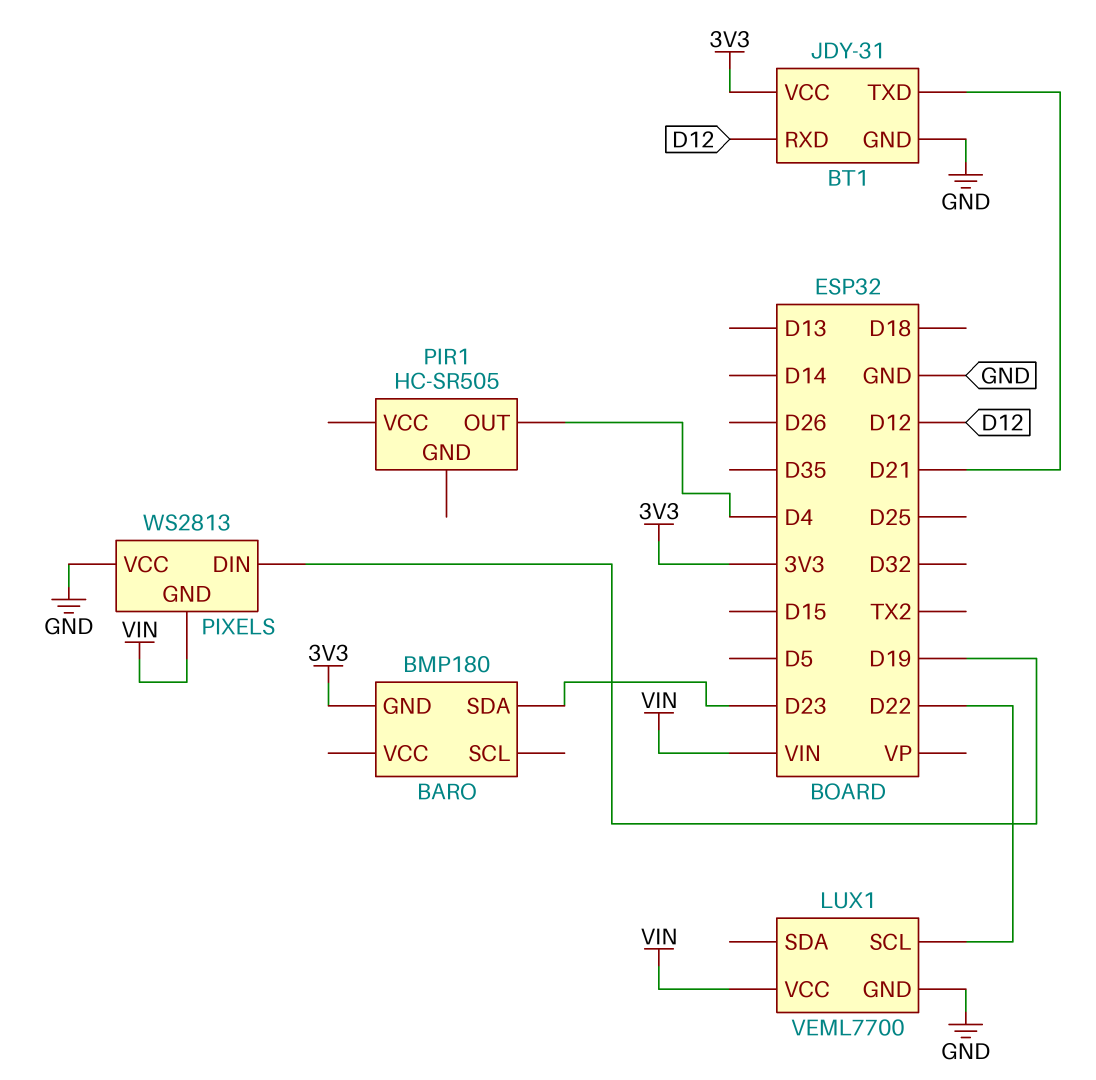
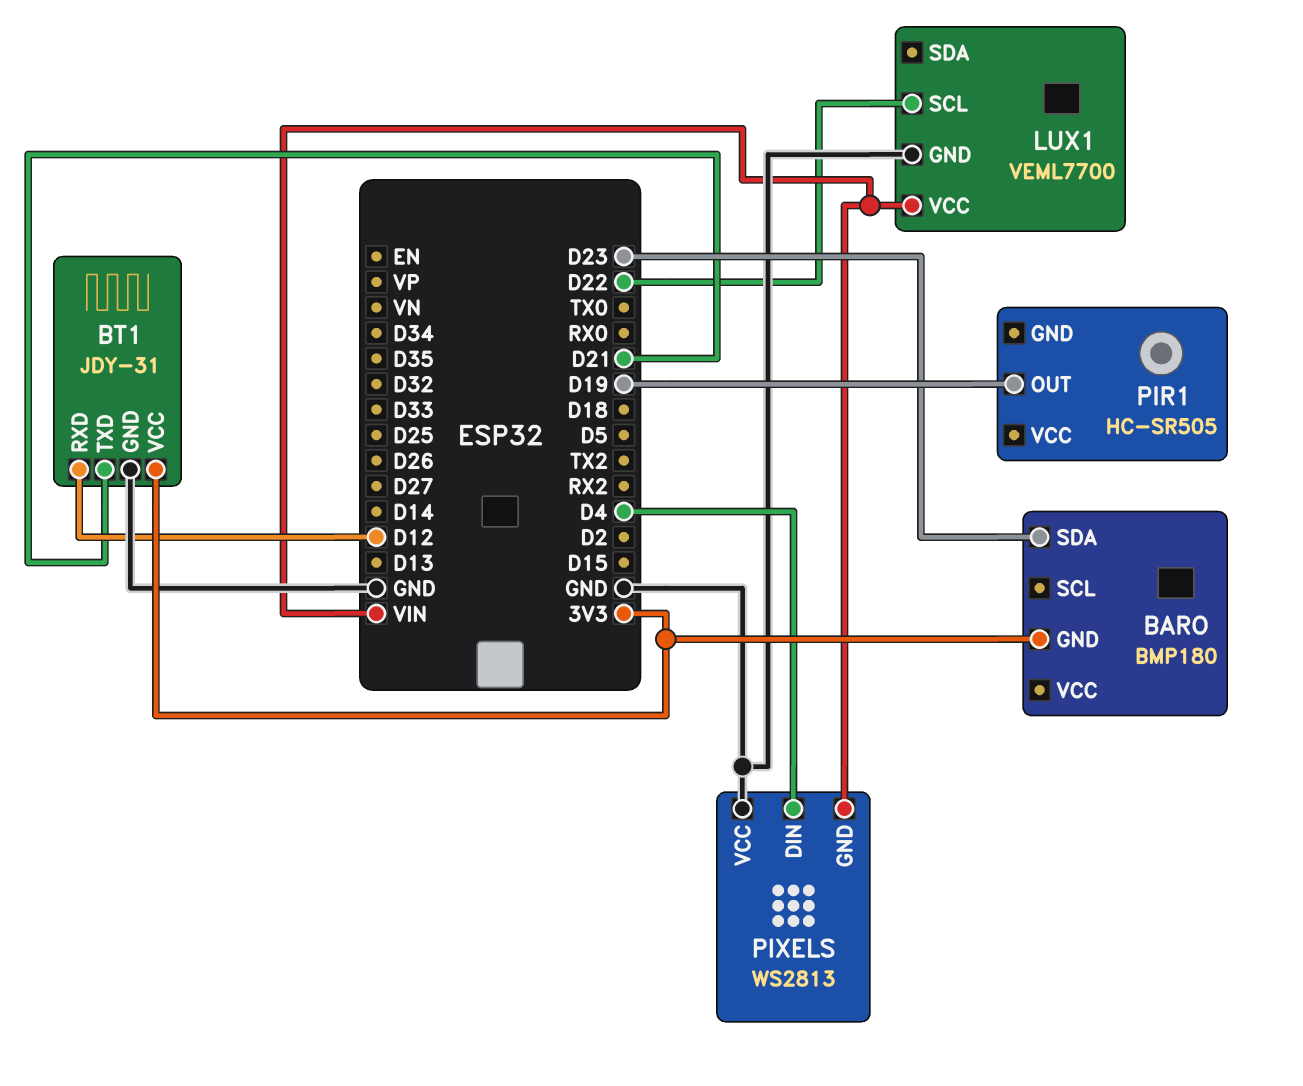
PIR1 pin OUT: D4 -> D19
PIXELS pin DIN: D19 -> D4

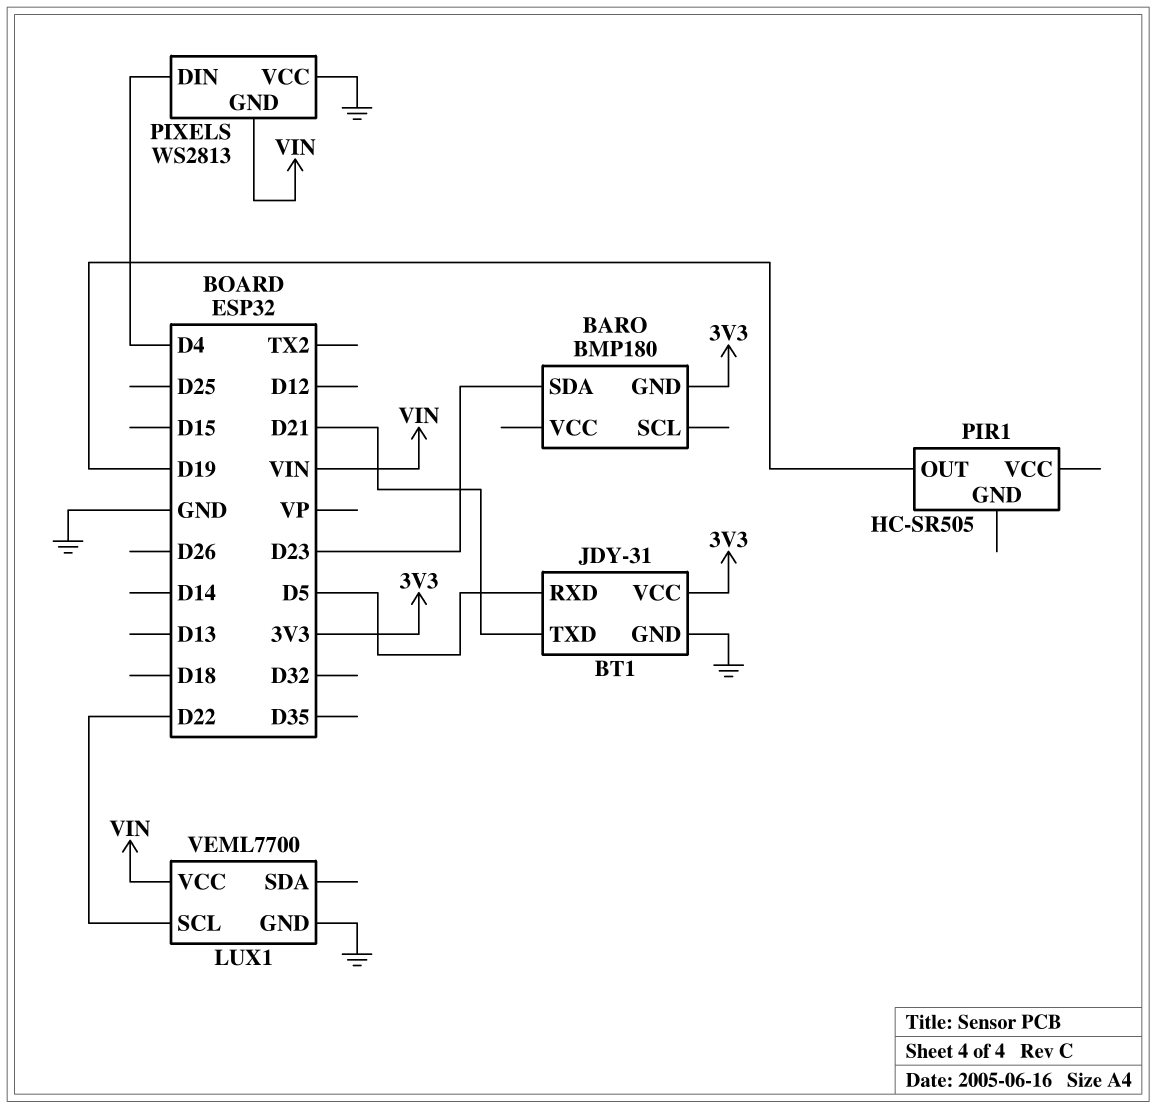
BT1 pin RXD: D12 -> D5

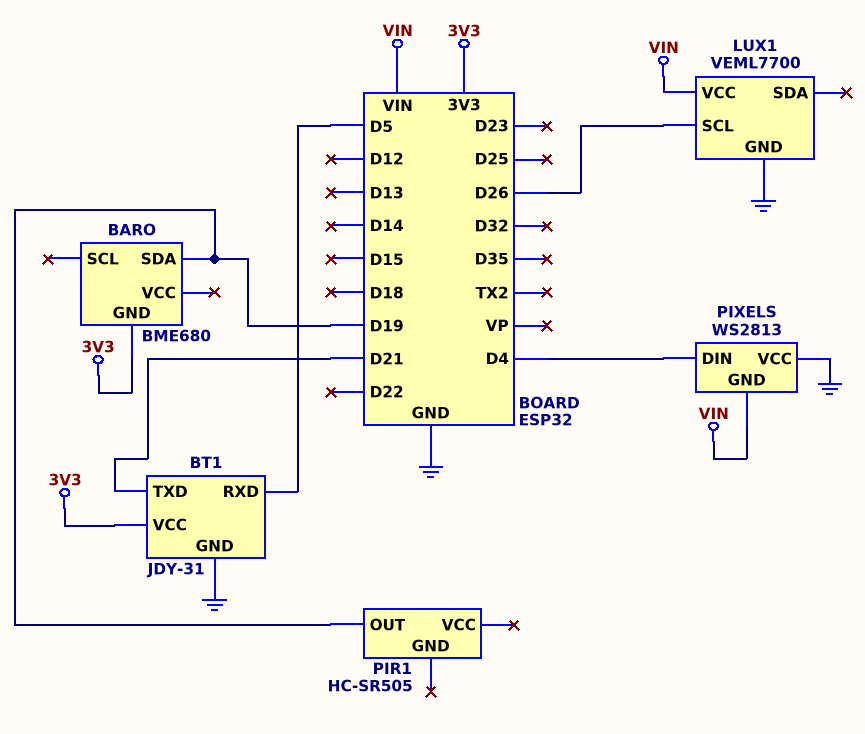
BARO: BMP180 -> BME680
BARO pin SDA: D23 -> D19
LUX1 pin SCL: D22 -> D26

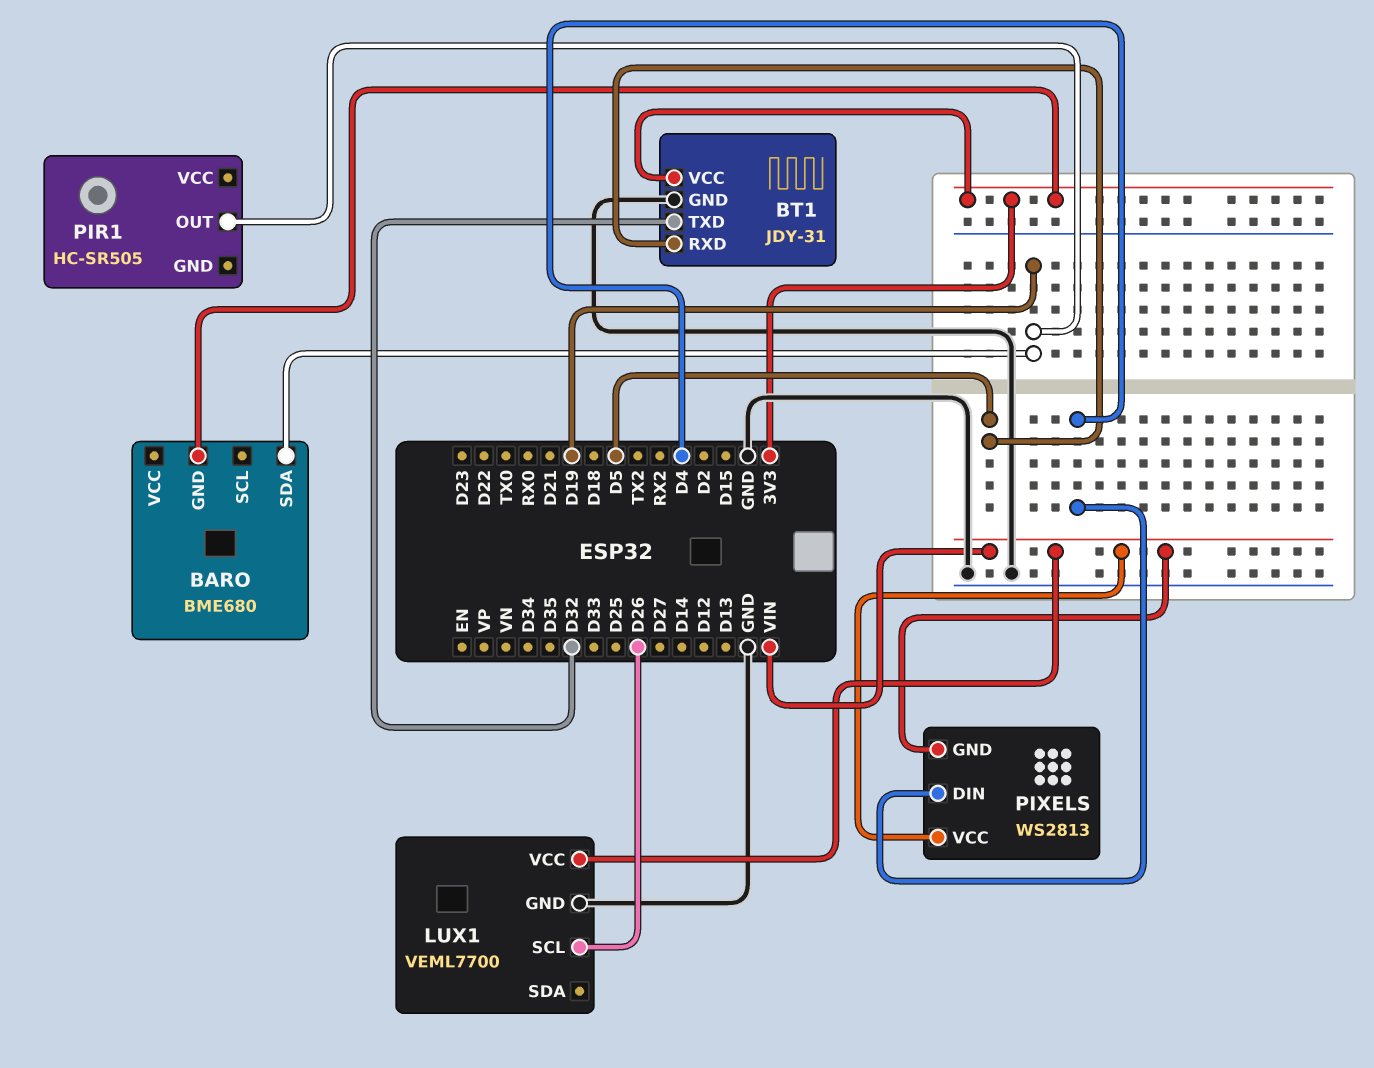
BT1 pin TXD: D21 -> D32
PIXELS pin VCC: GND -> VIN

